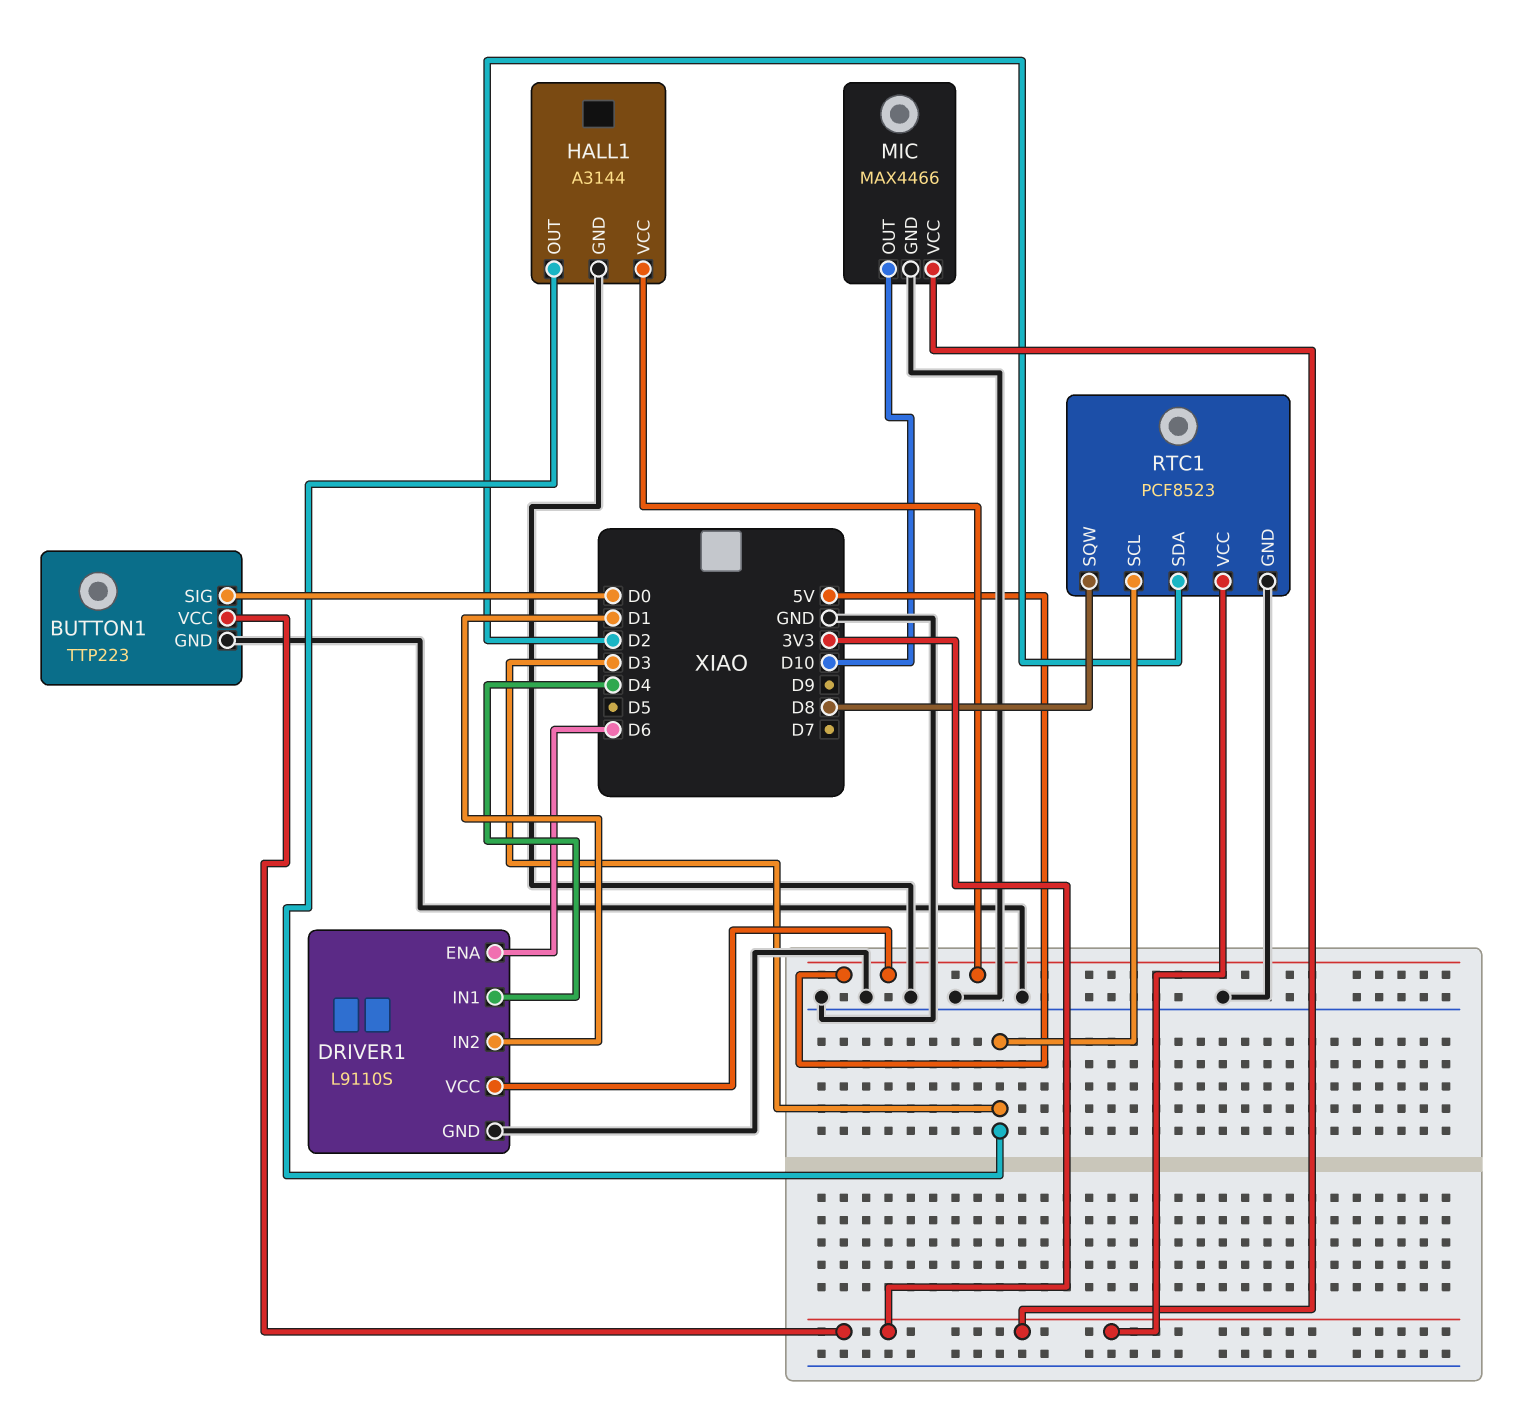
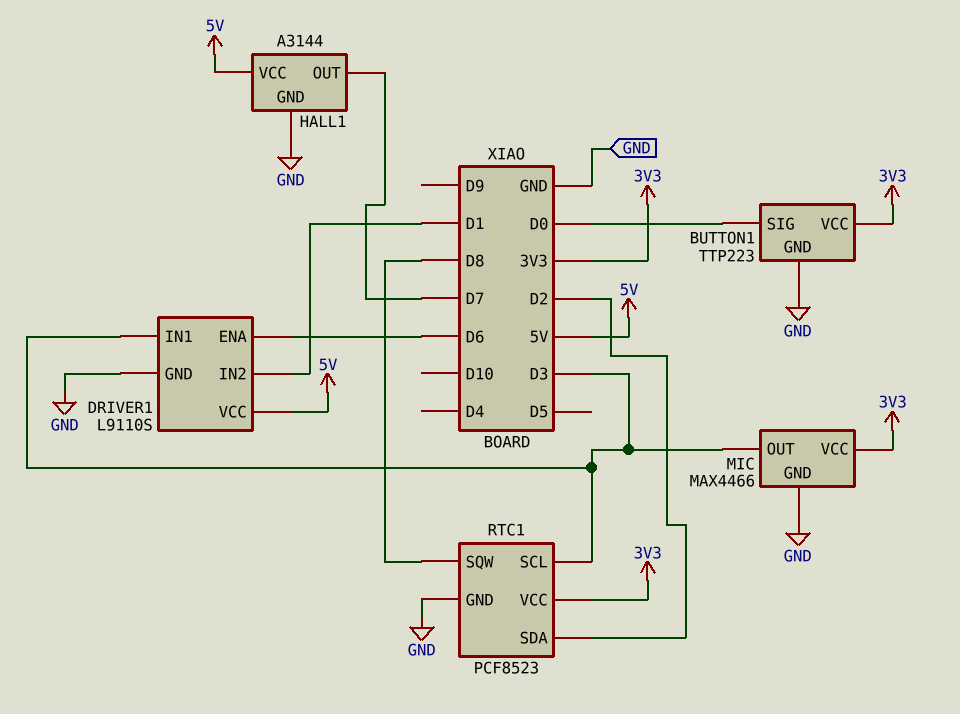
DRIVER1 pin IN1: D4 -> D3
HALL1 pin OUT: D3 -> D7
MIC pin OUT: D10 -> D3

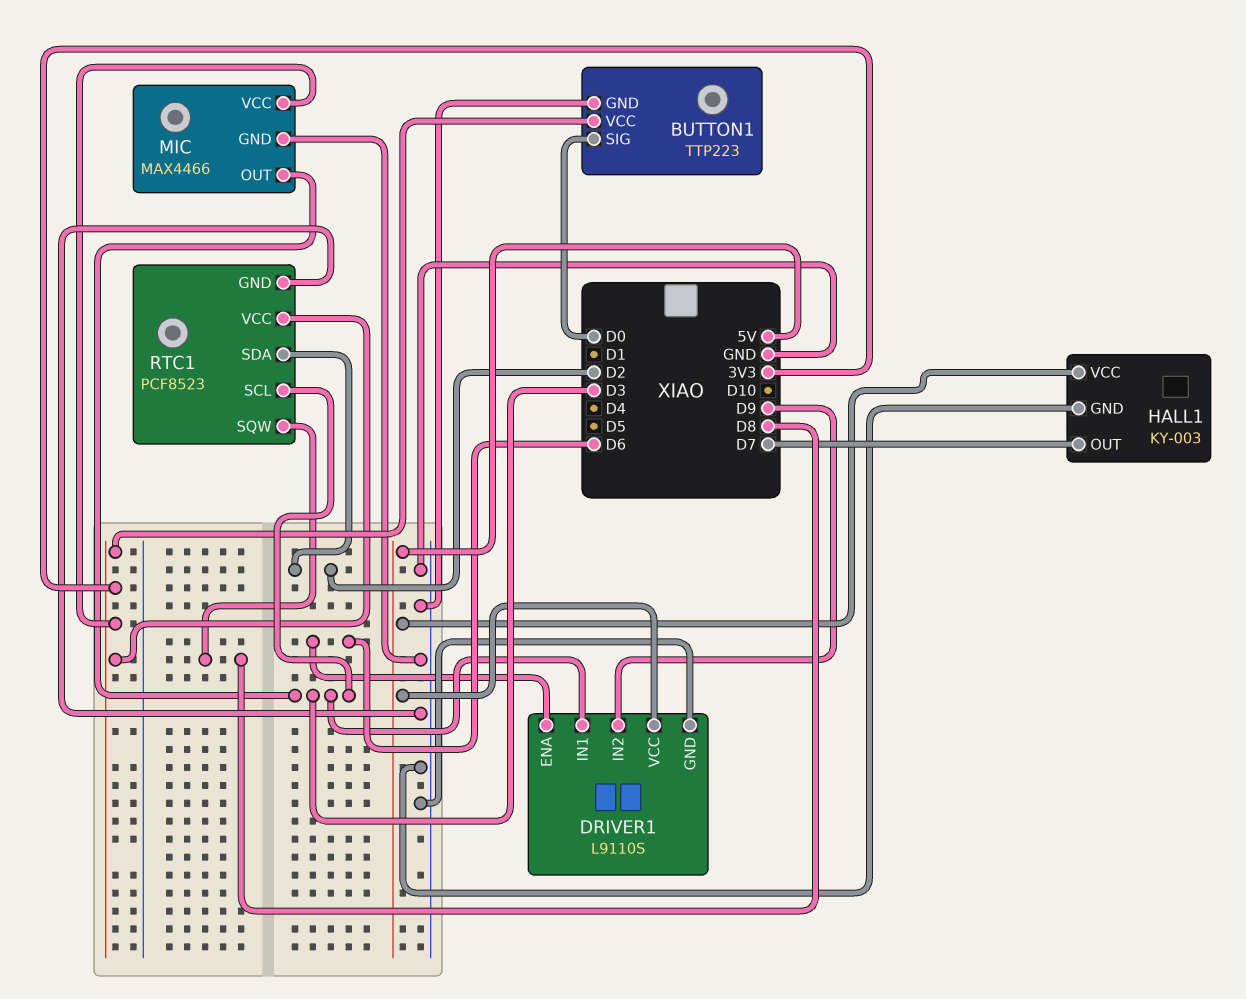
DRIVER1 pin IN2: D1 -> D9
HALL1: A3144 -> KY-003

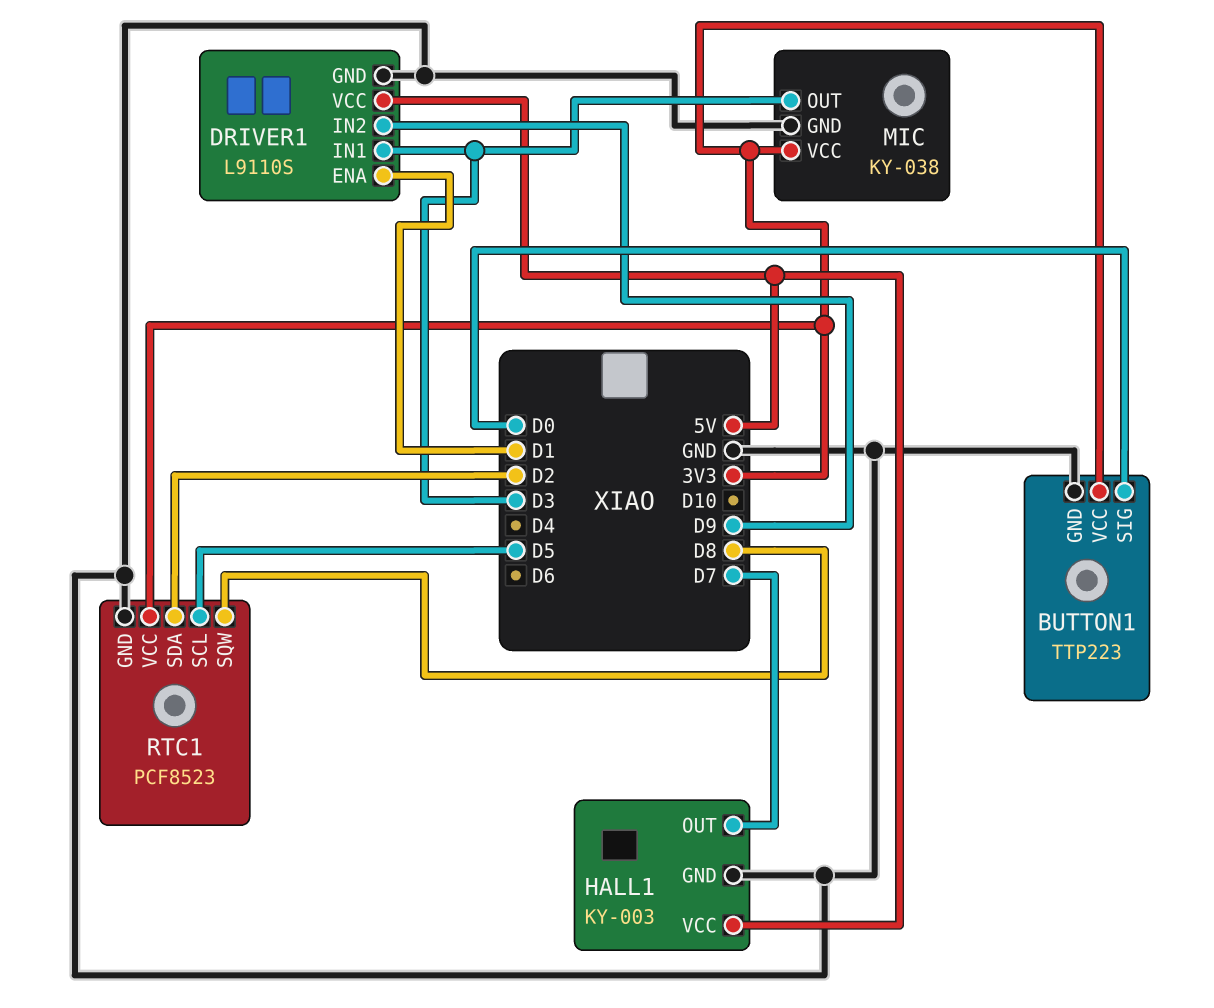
DRIVER1 pin ENA: D6 -> D1
MIC: MAX4466 -> KY-038
RTC1 pin SCL: D3 -> D5

